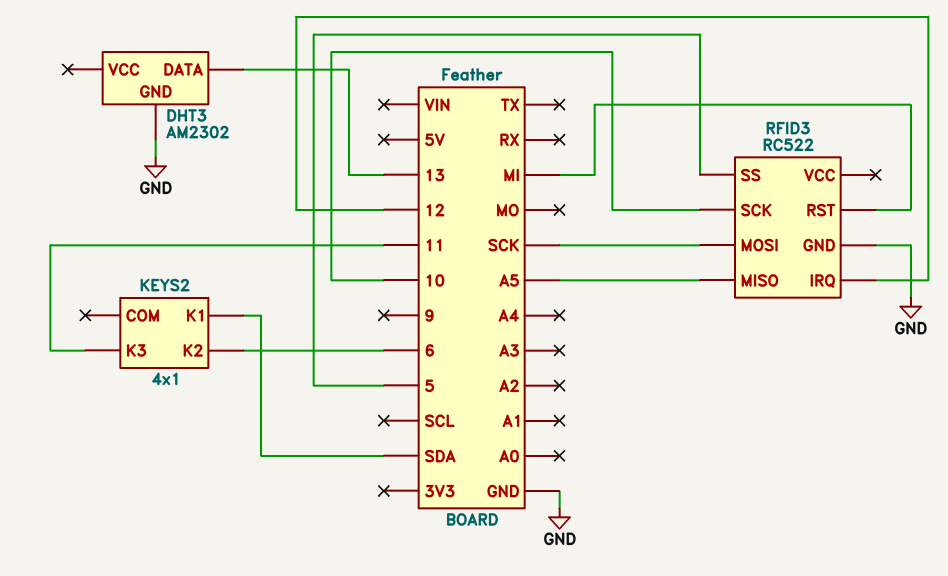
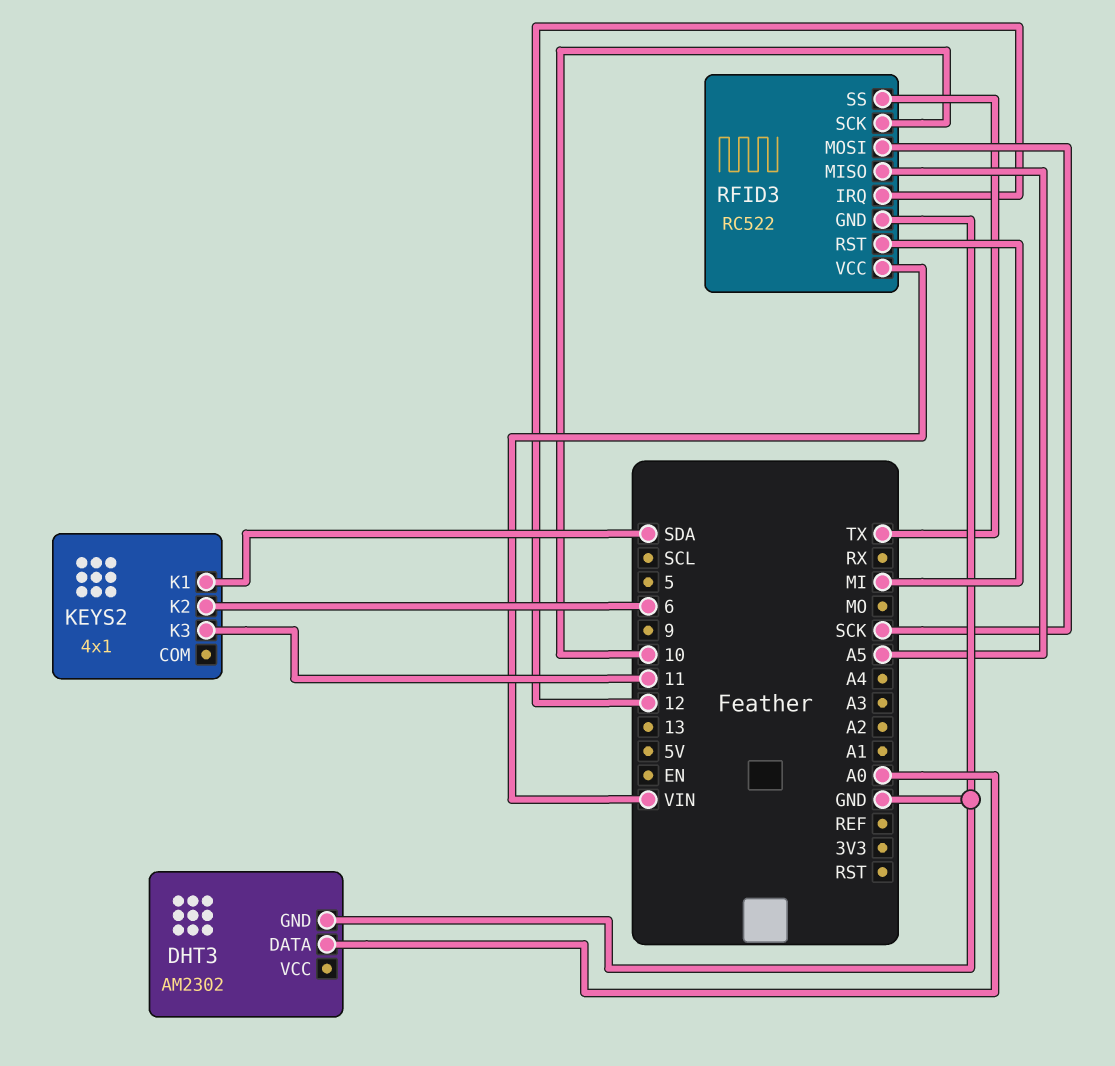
DHT3 pin DATA: 13 -> A0
RFID3 pin SS: 5 -> TX
RFID3 pin VCC: none -> VIN

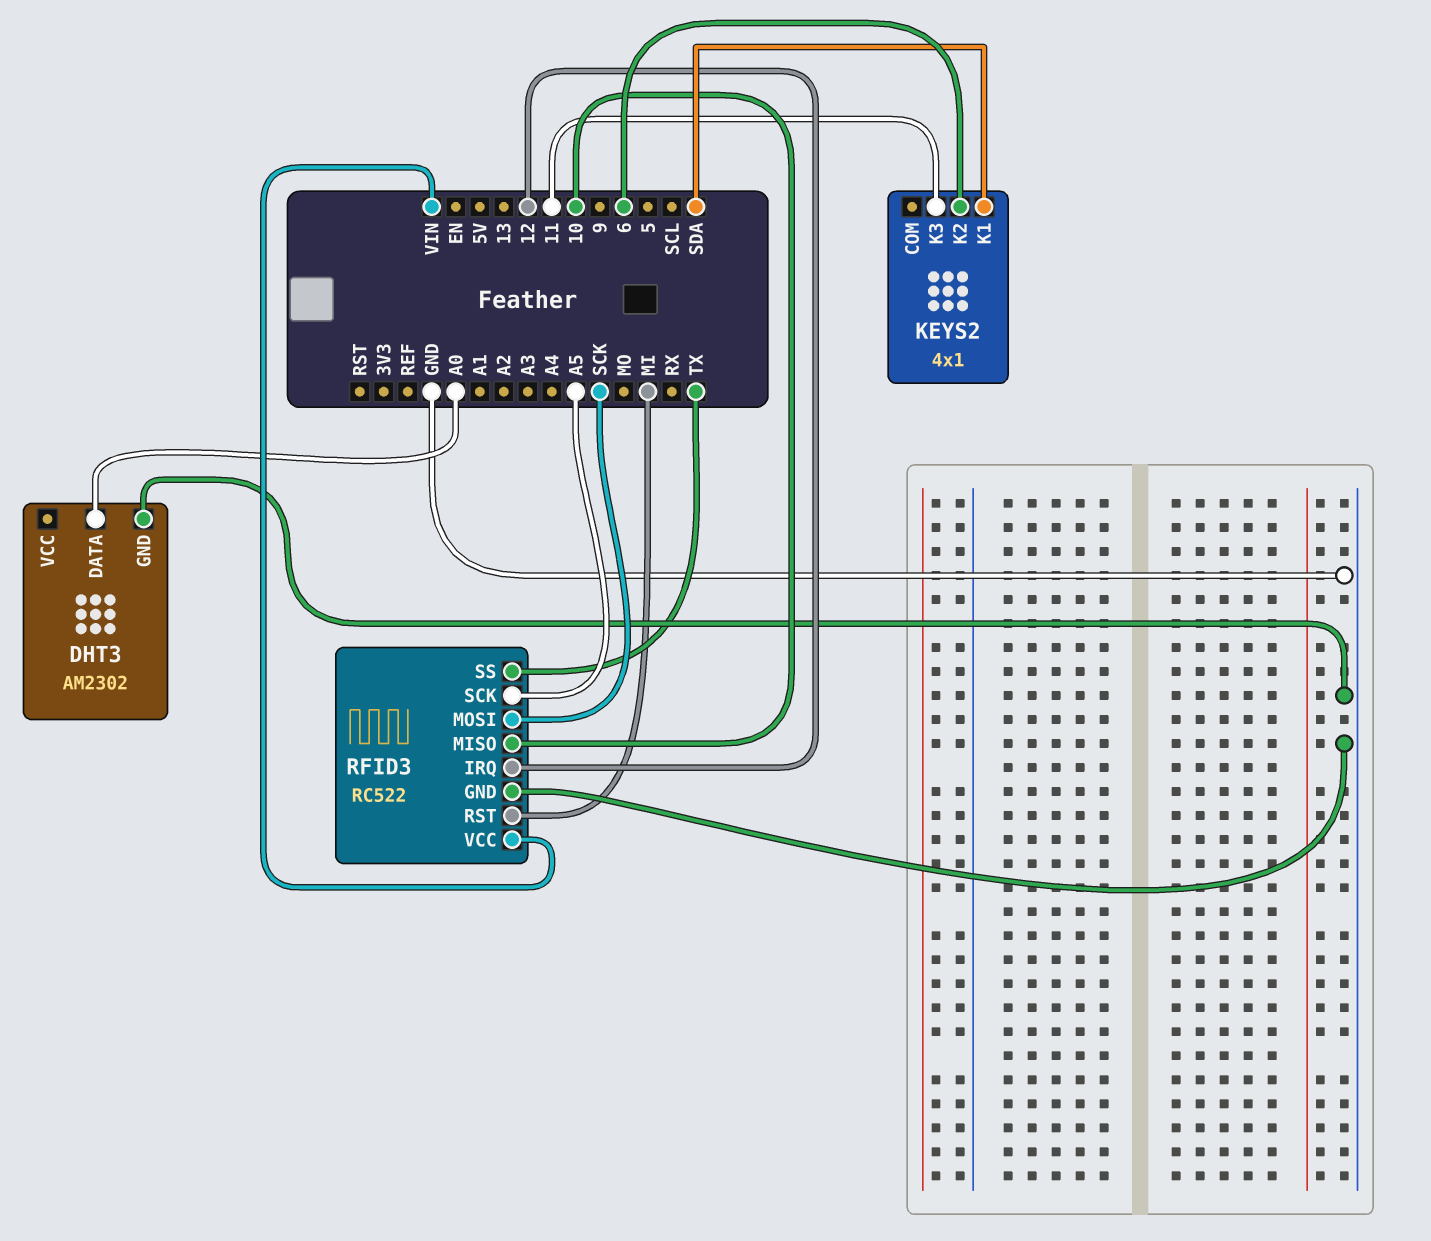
RFID3 pin MISO: A5 -> 10
RFID3 pin SCK: 10 -> A5

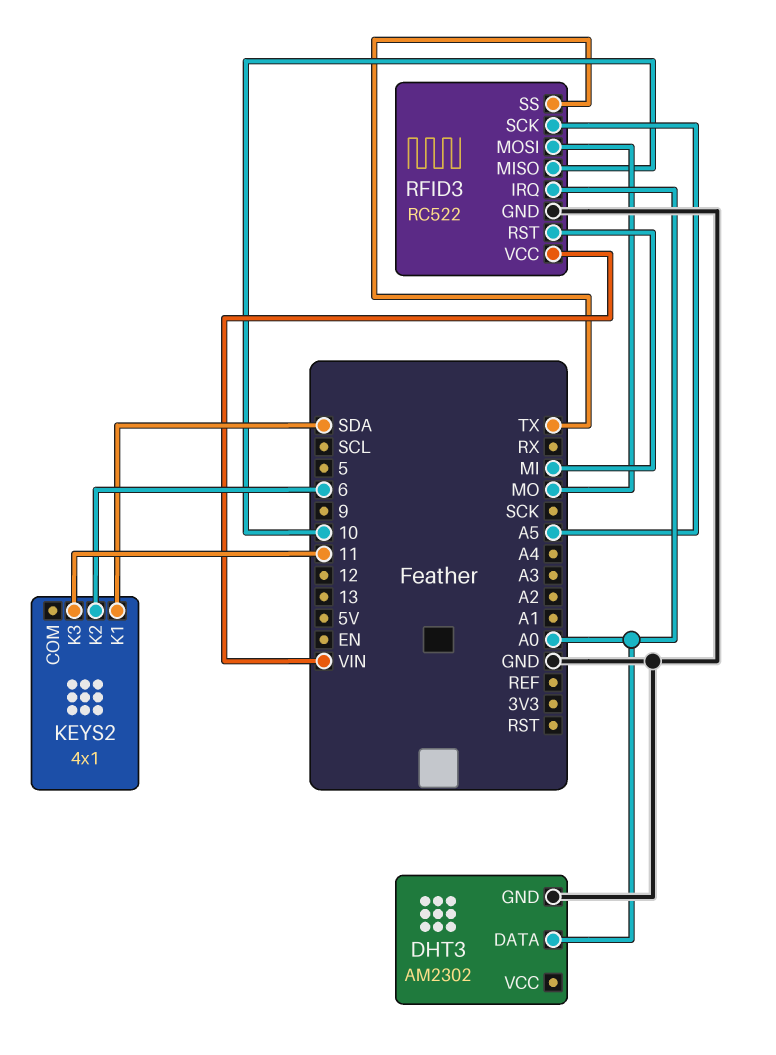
RFID3 pin IRQ: 12 -> A0
RFID3 pin MOSI: SCK -> MO

